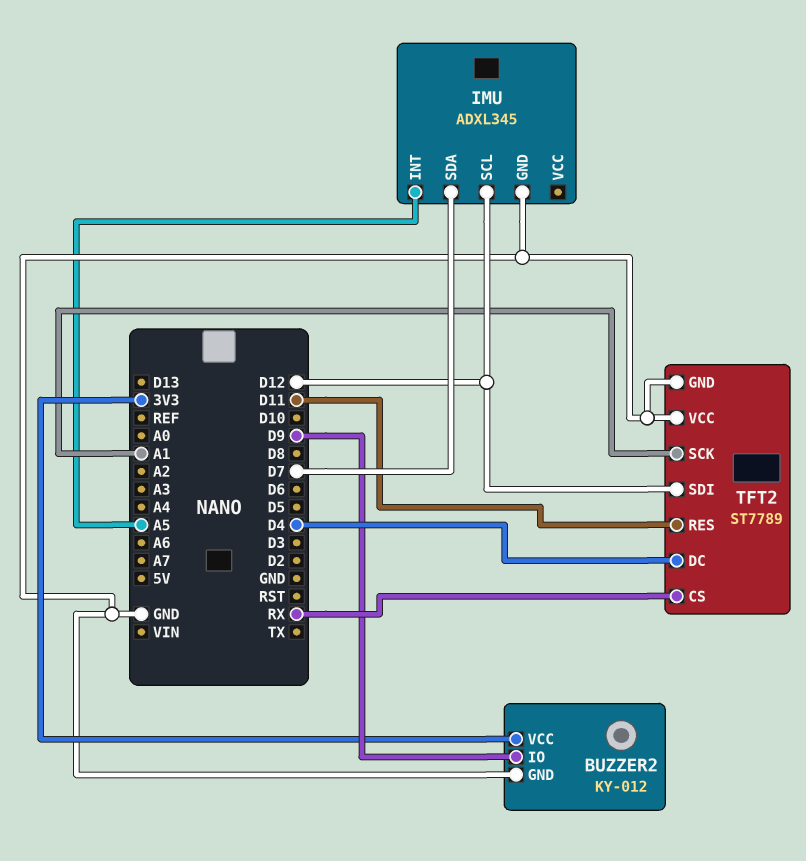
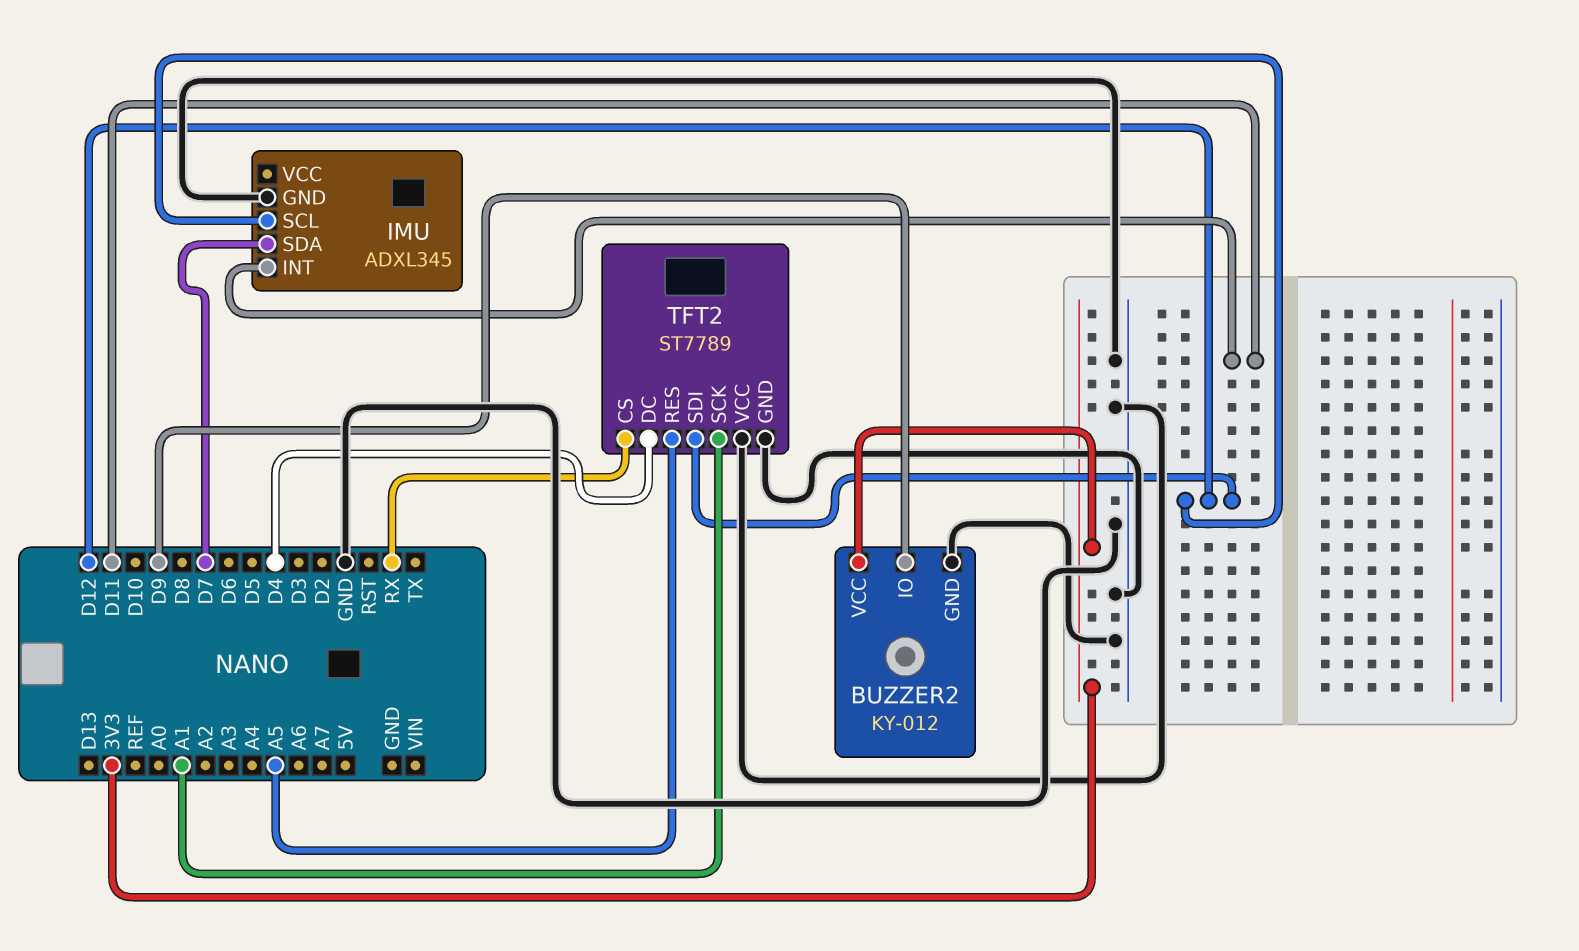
IMU pin INT: A5 -> D11
TFT2 pin RES: D11 -> A5

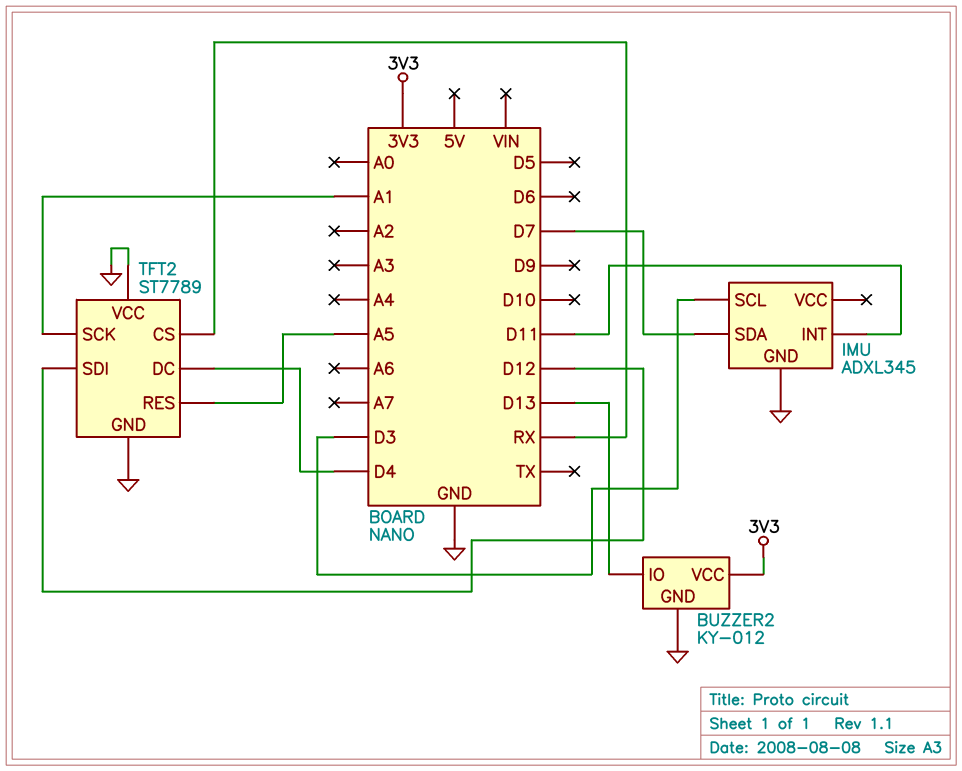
BUZZER2 pin IO: D9 -> D13
IMU pin SCL: D12 -> D3

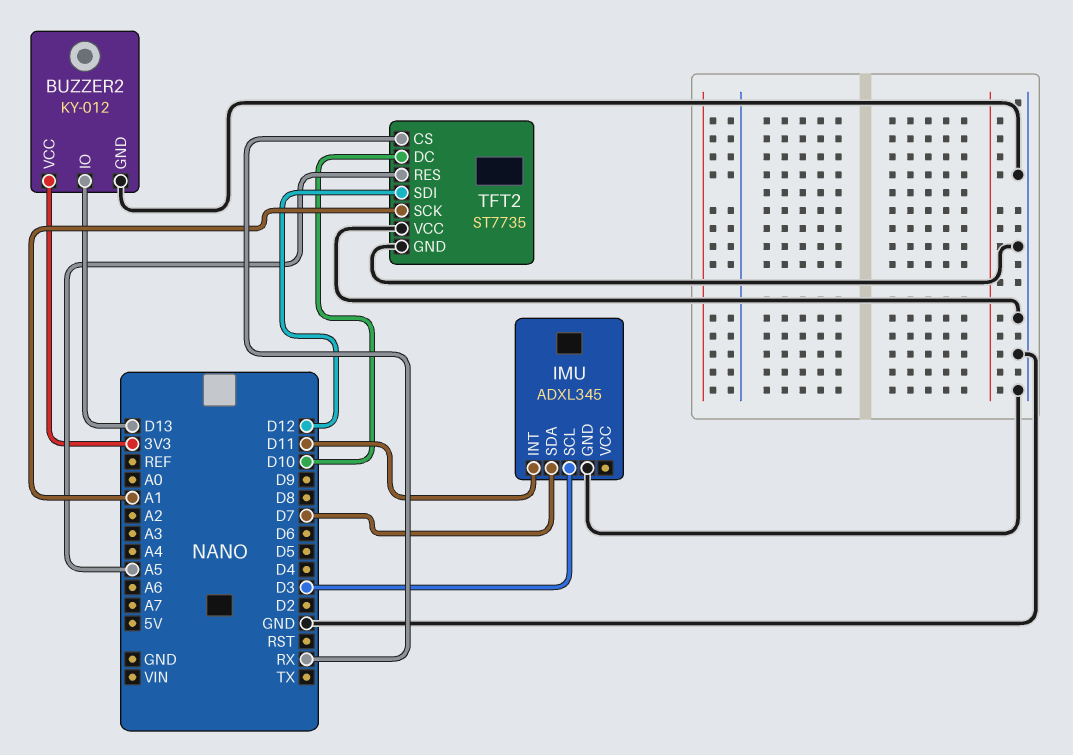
TFT2: ST7789 -> ST7735
TFT2 pin DC: D4 -> D10

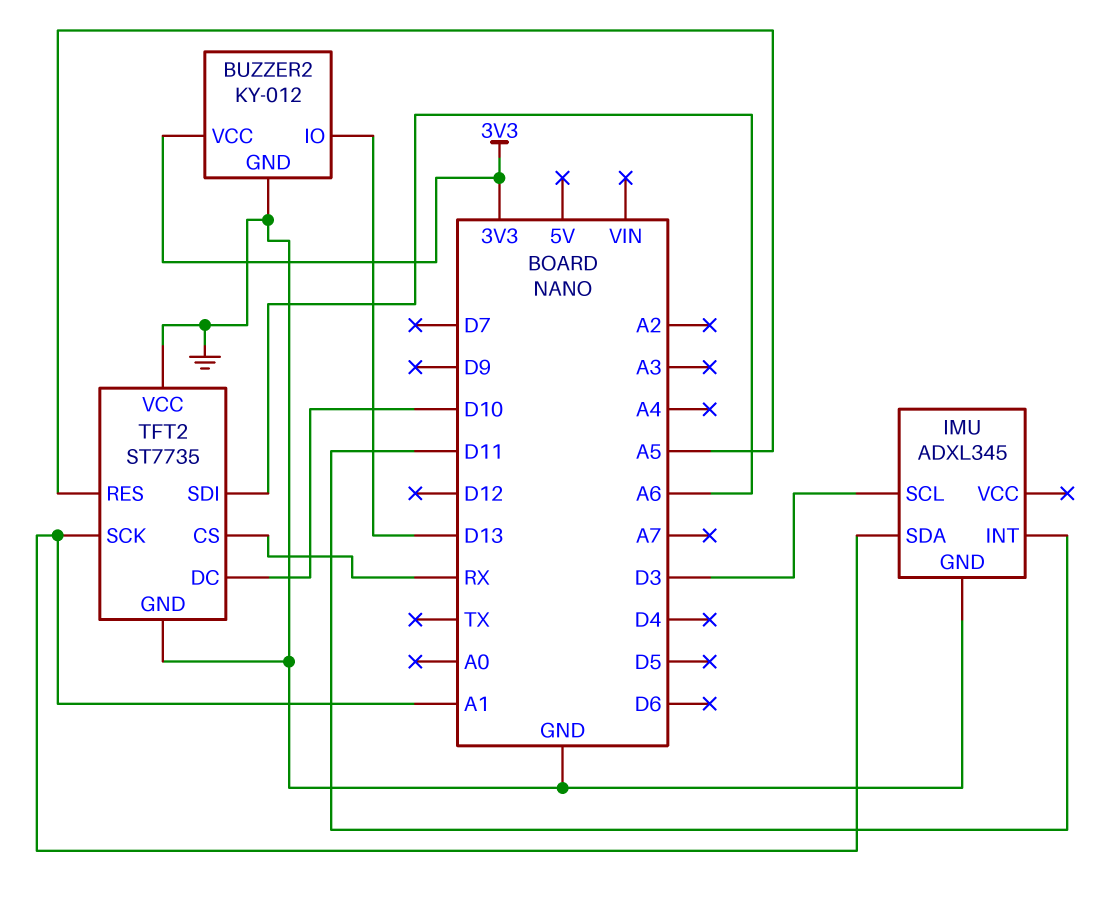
IMU pin SDA: D7 -> A1
TFT2 pin SDI: D12 -> A6

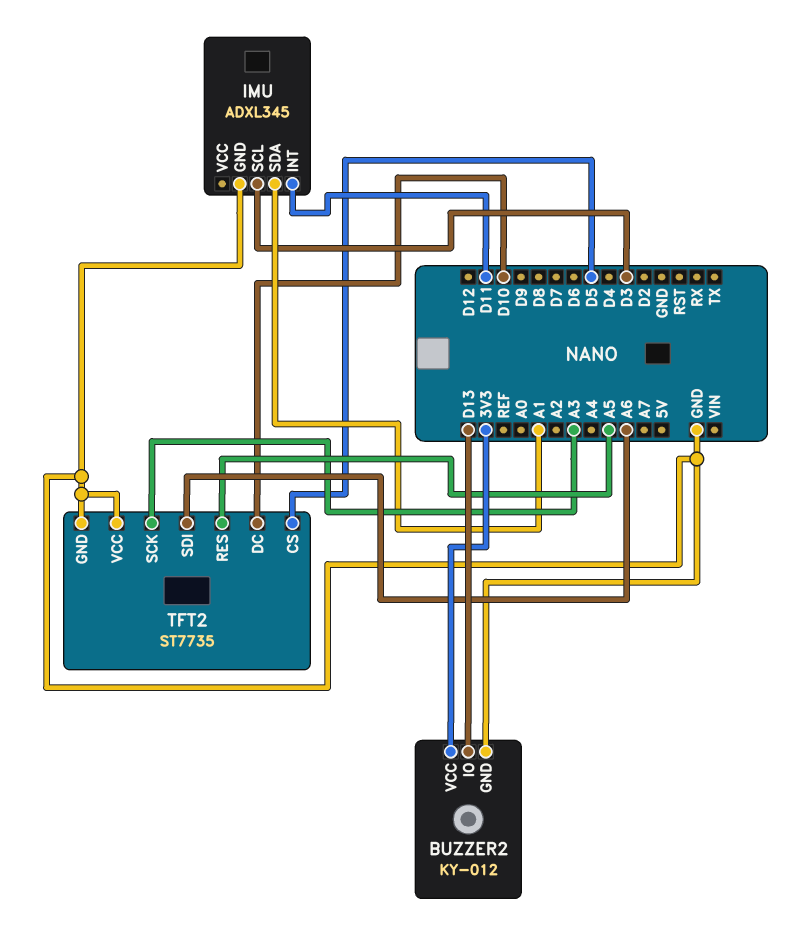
TFT2 pin CS: RX -> D5
TFT2 pin SCK: A1 -> A3

